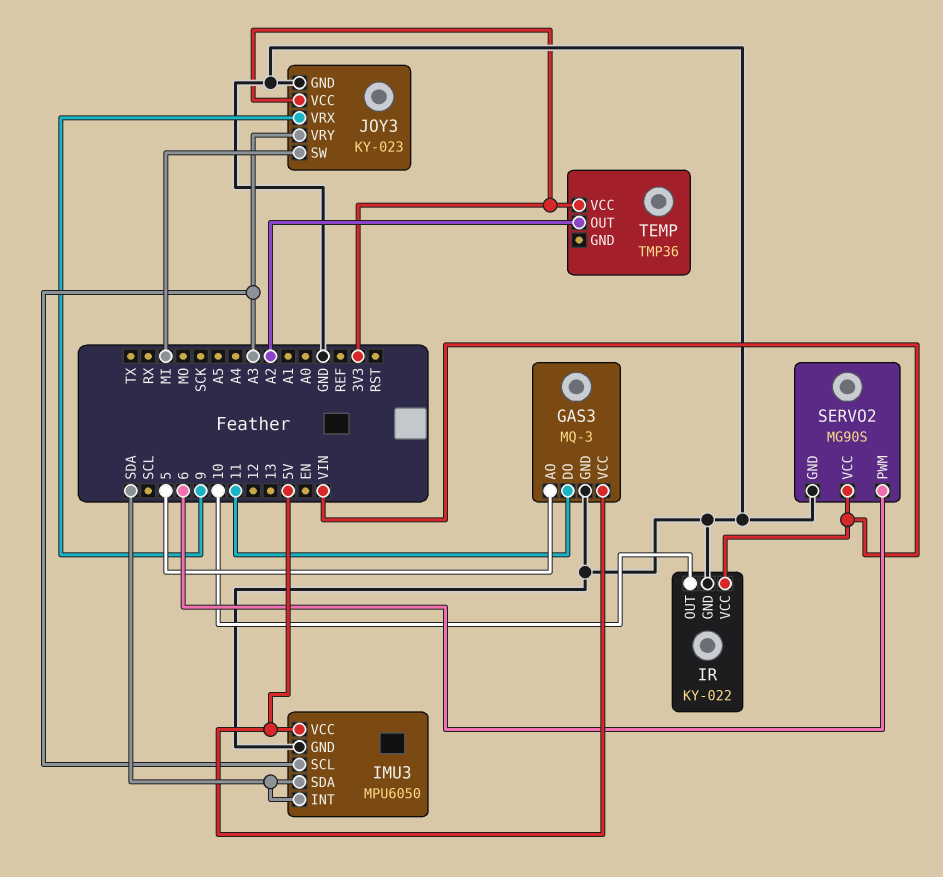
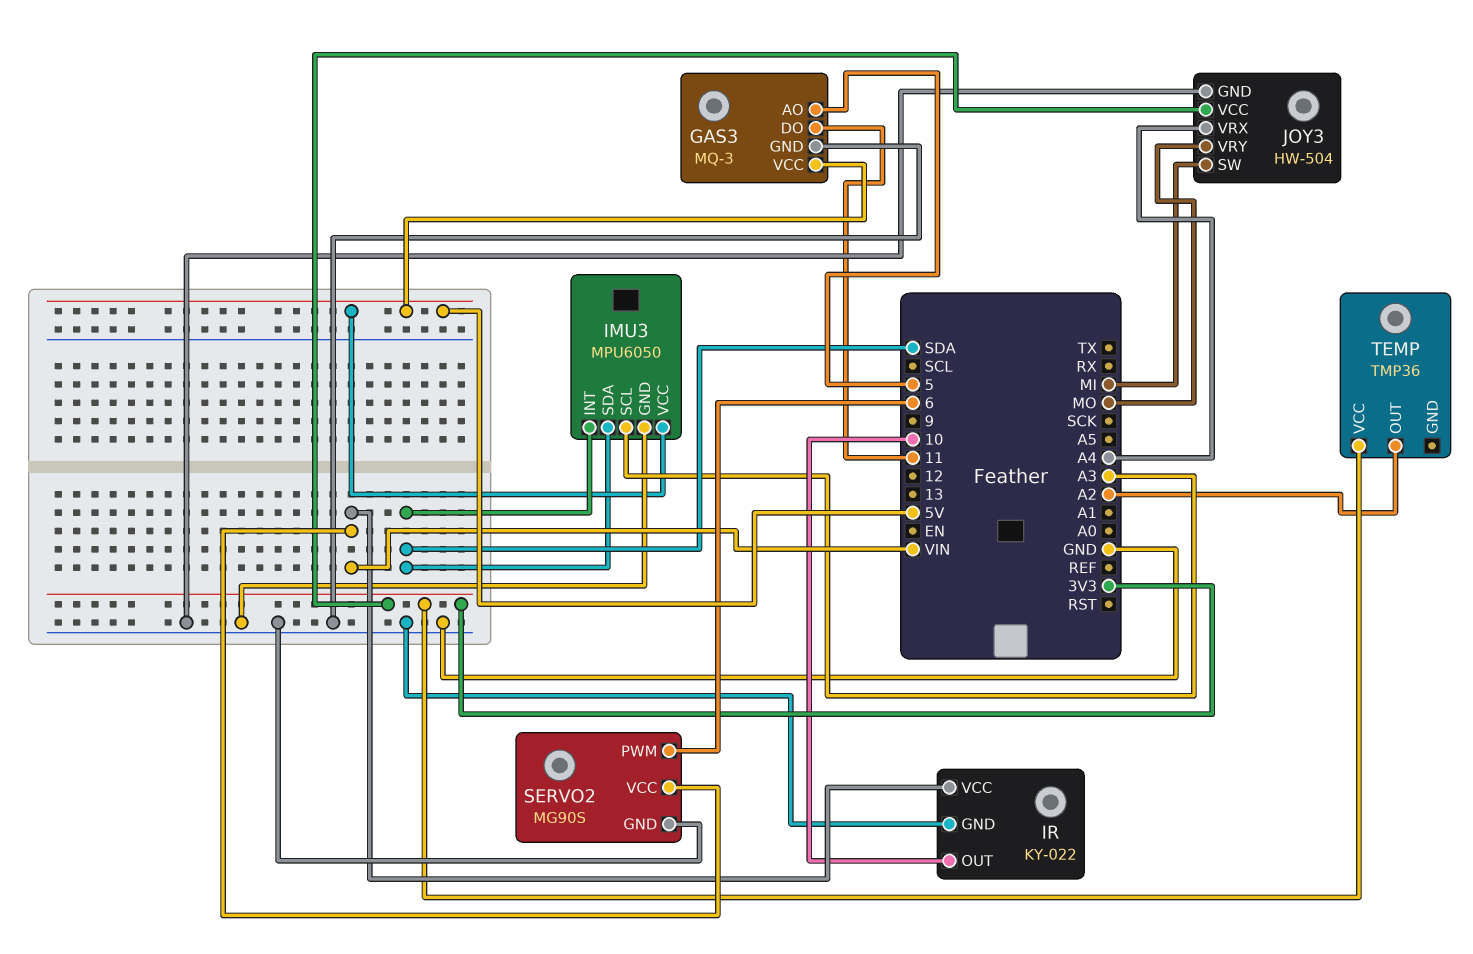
JOY3: KY-023 -> HW-504
JOY3 pin VRX: 9 -> A4
JOY3 pin VRY: A3 -> MO

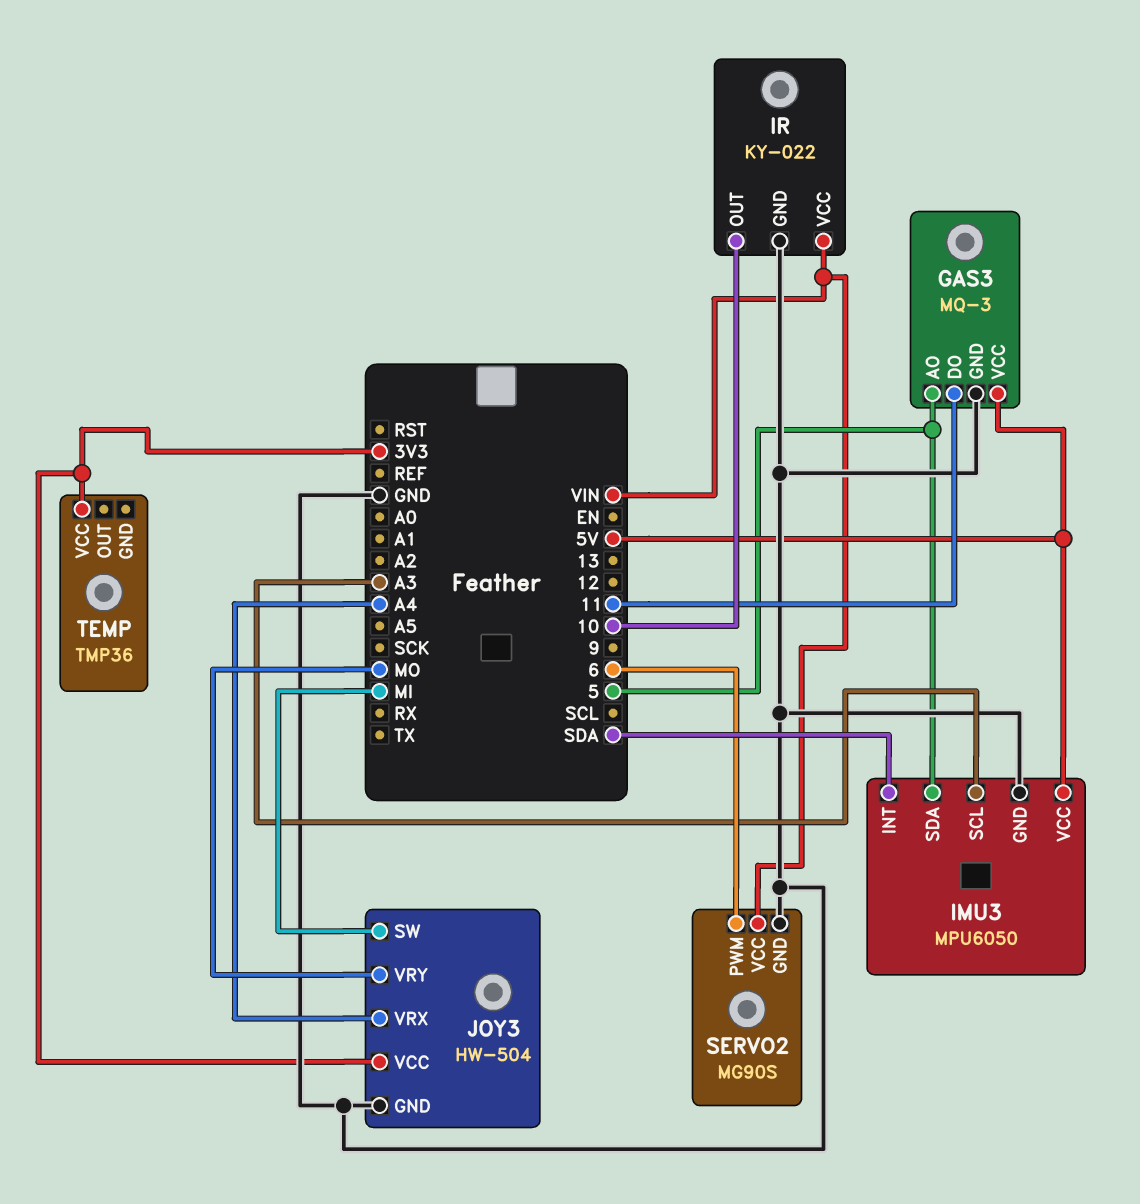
IMU3 pin SDA: SDA -> 5
TEMP pin OUT: A2 -> none

